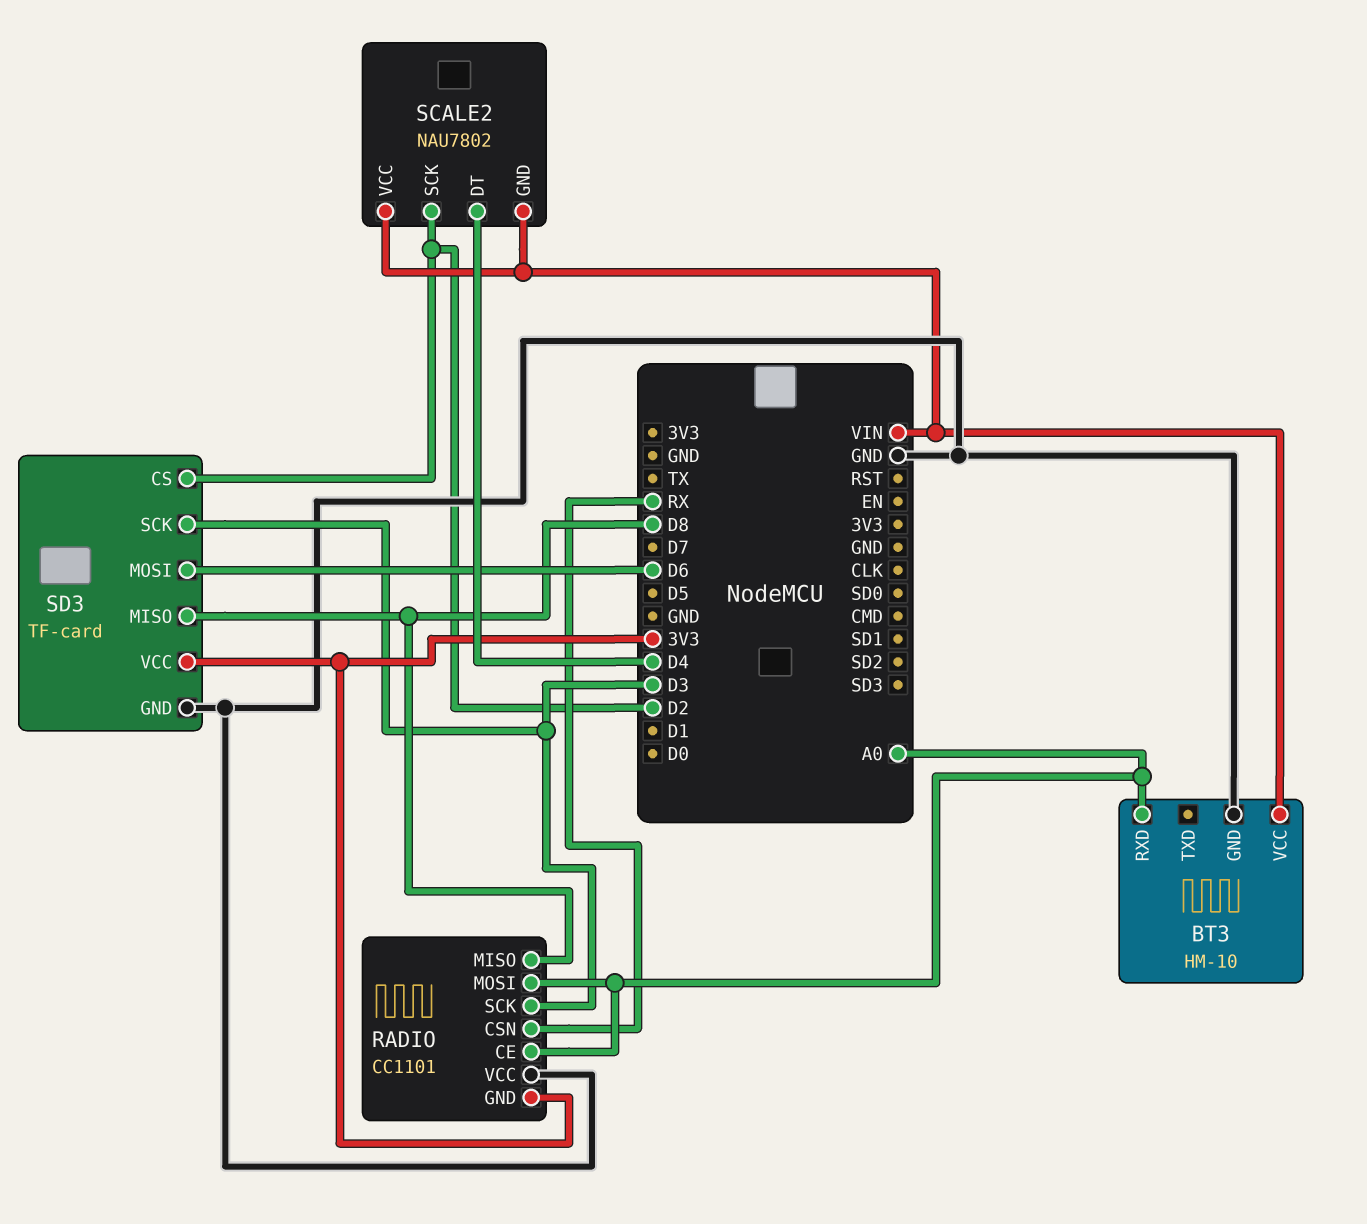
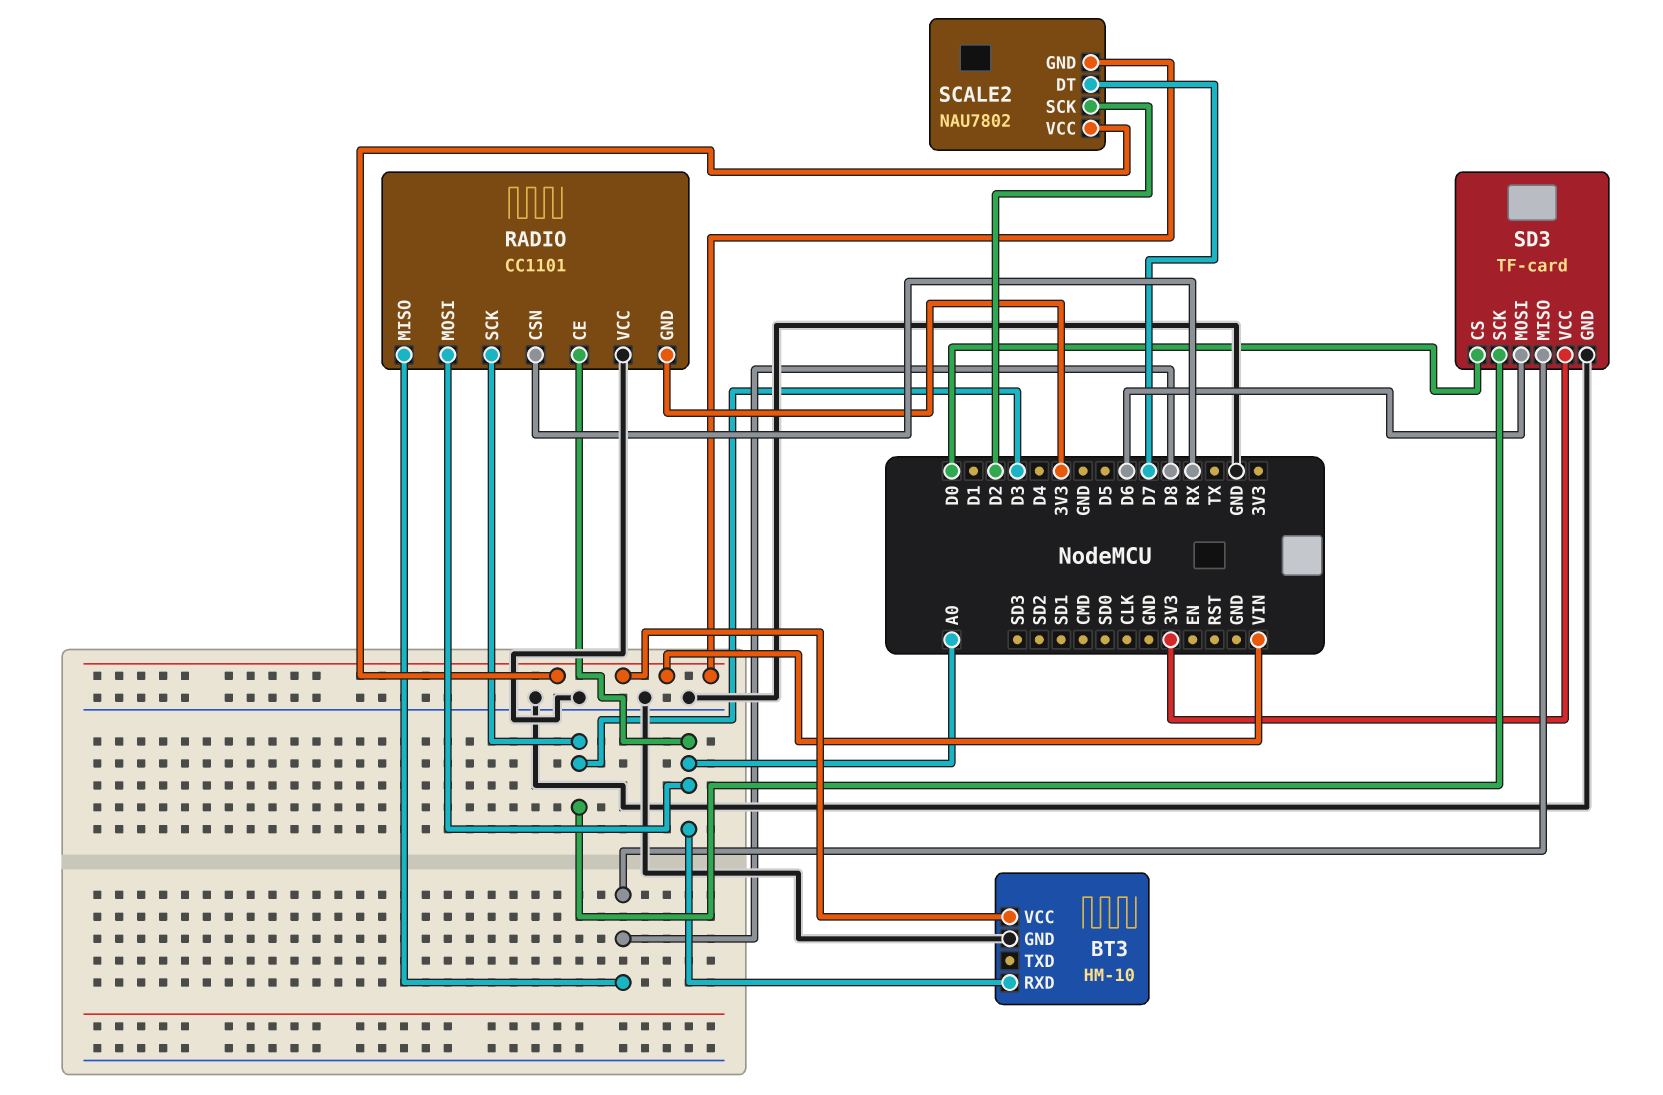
SCALE2 pin DT: D4 -> D7
SD3 pin CS: D2 -> D0

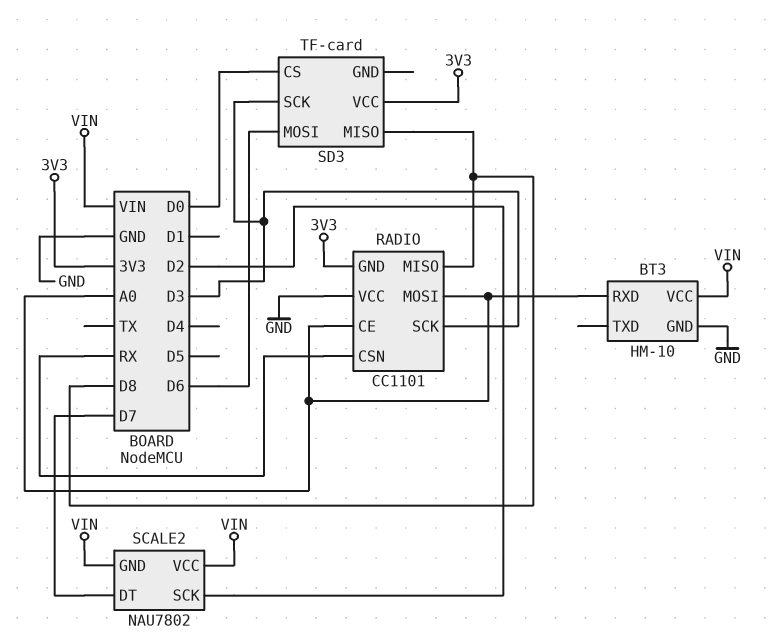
SD3 pin GND: GND -> none

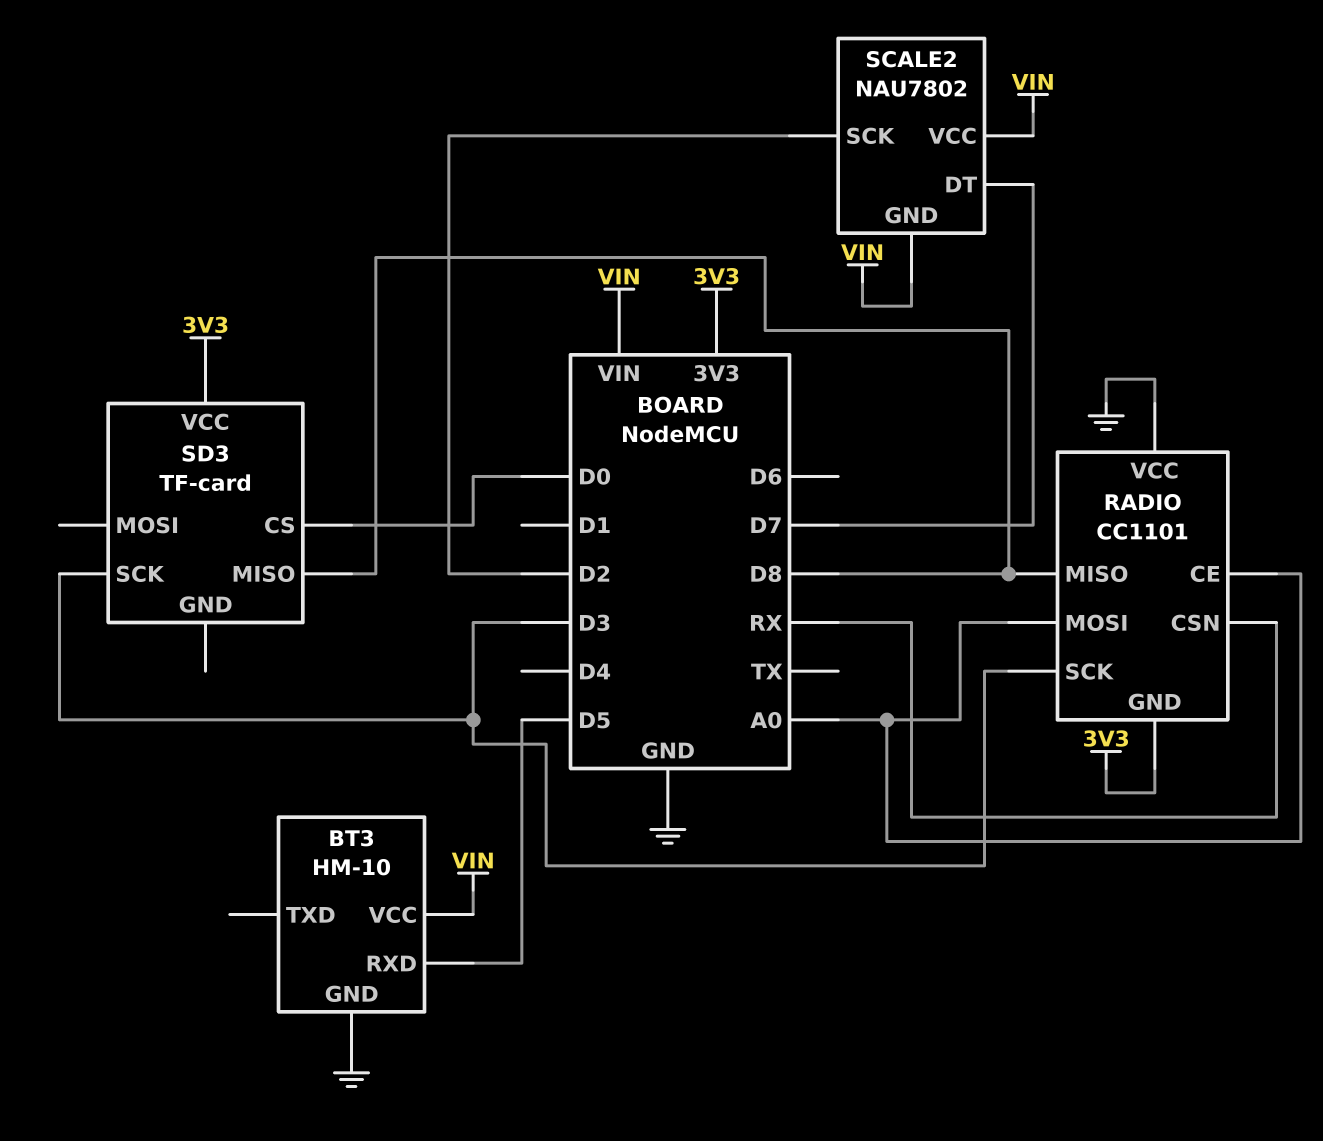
BT3 pin RXD: A0 -> D5
SD3 pin MOSI: D6 -> none

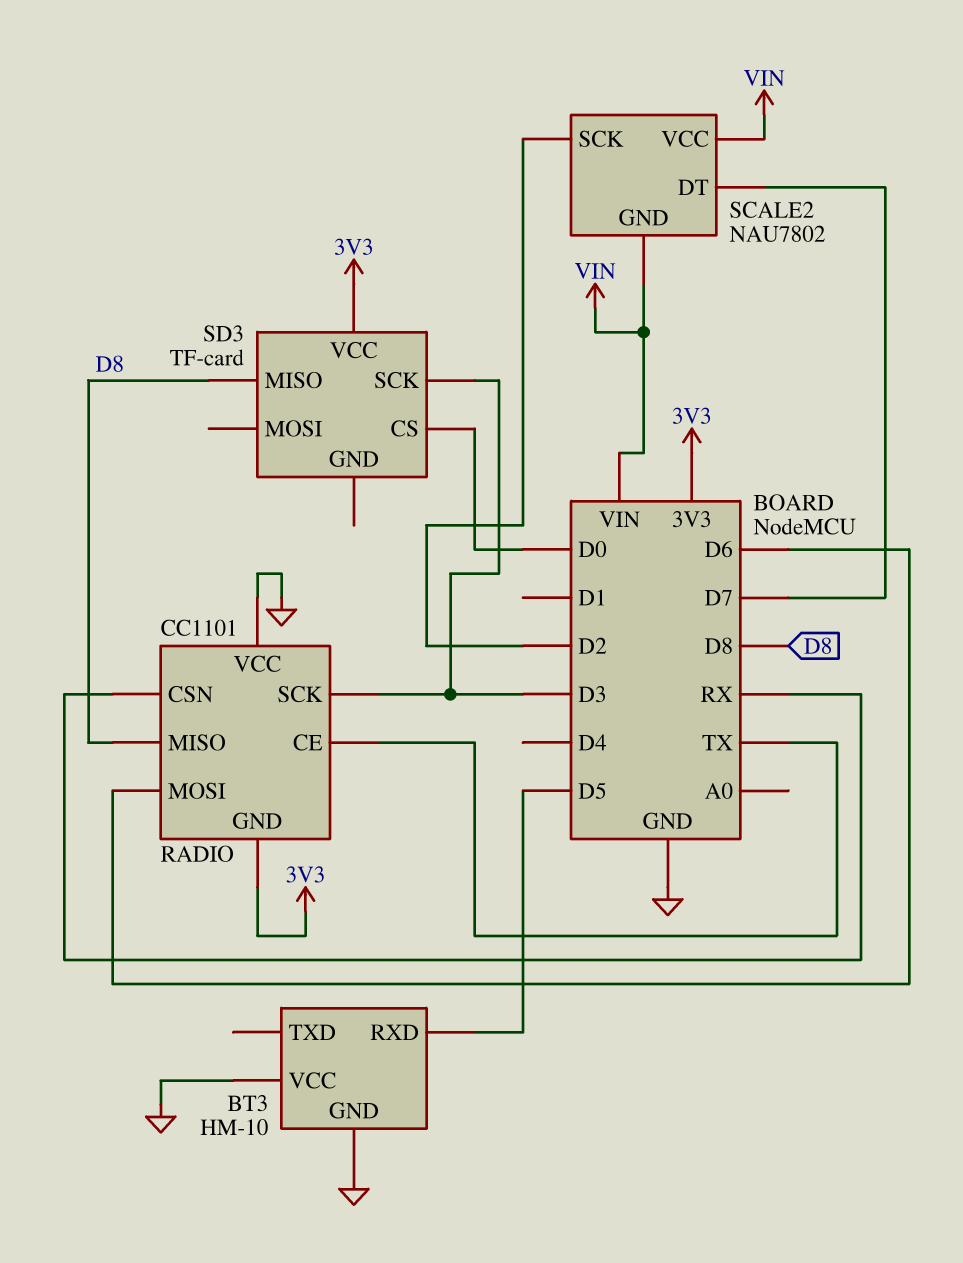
BT3 pin VCC: VIN -> GND
RADIO pin CE: A0 -> TX
RADIO pin MOSI: A0 -> D6

